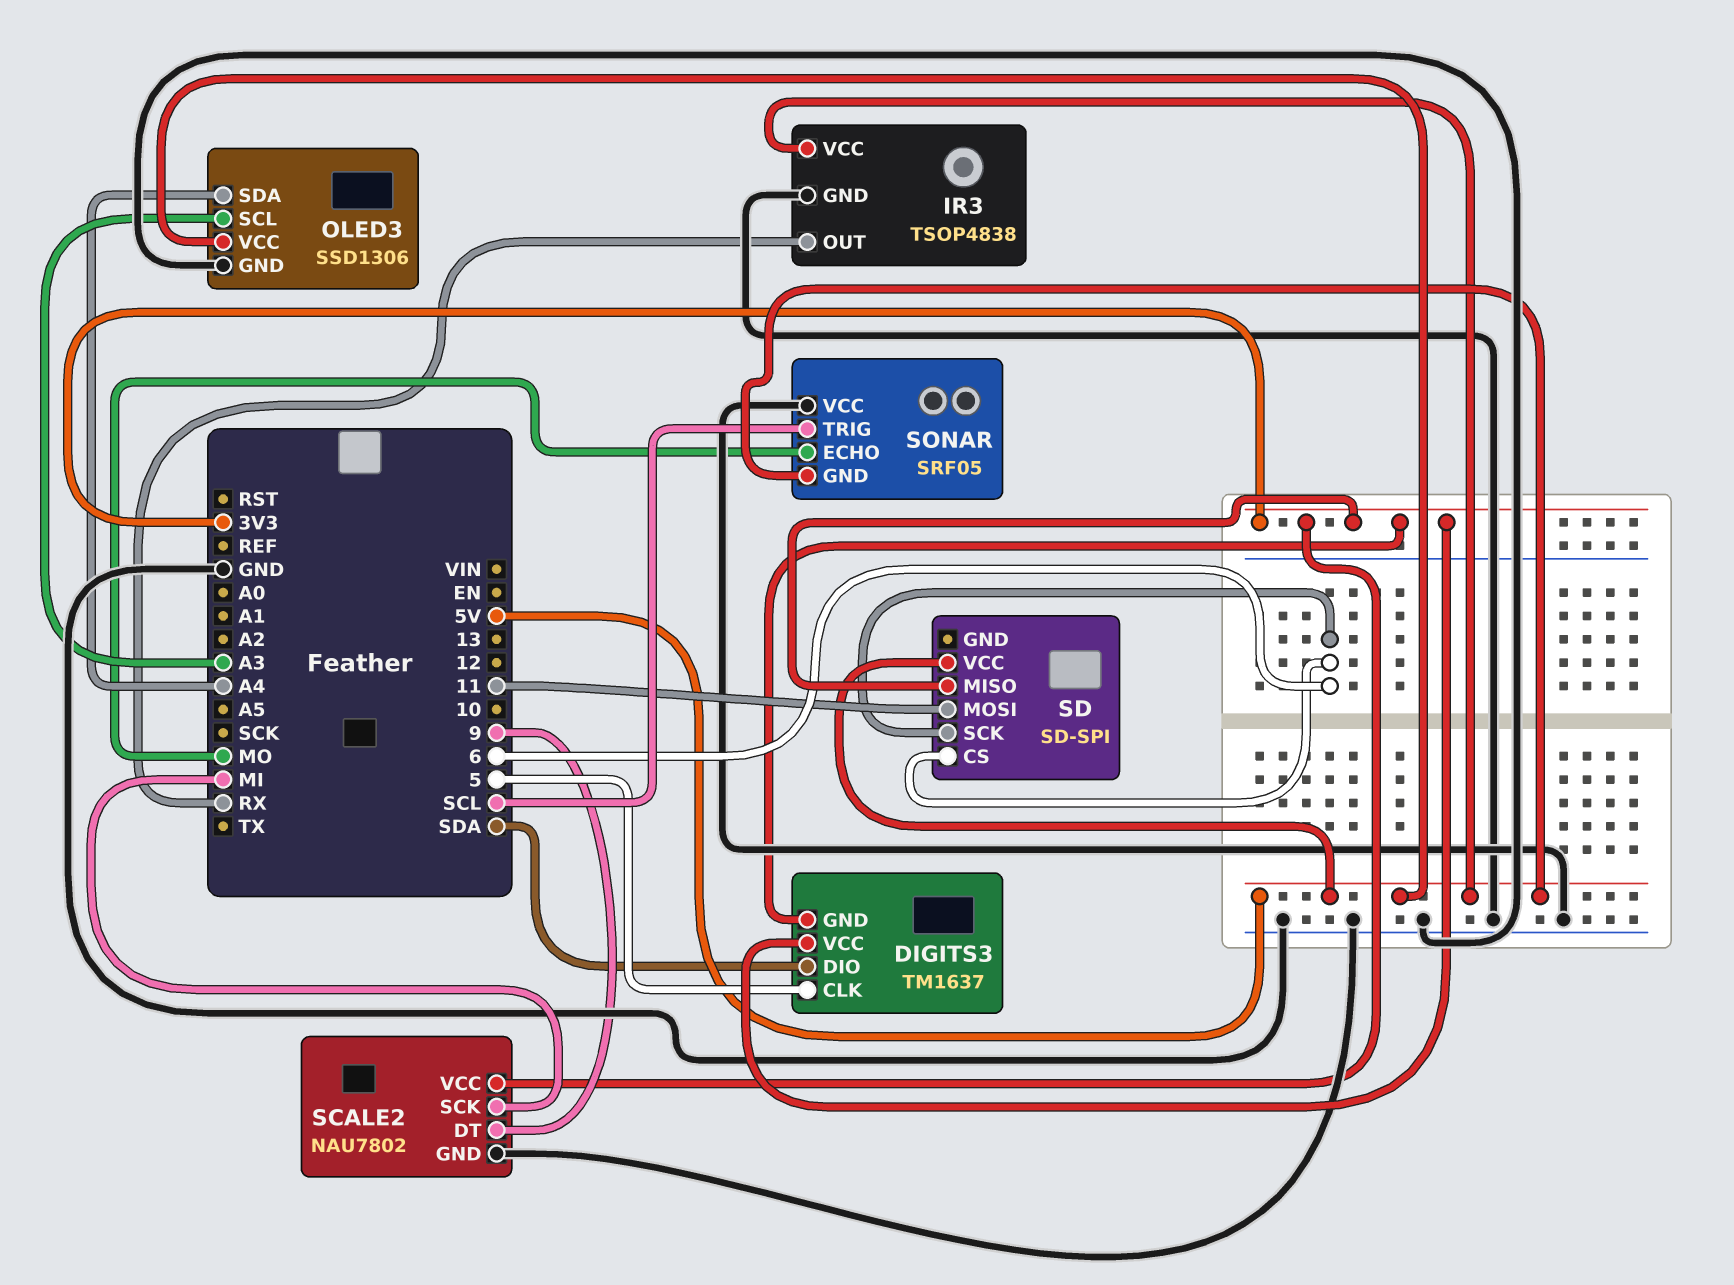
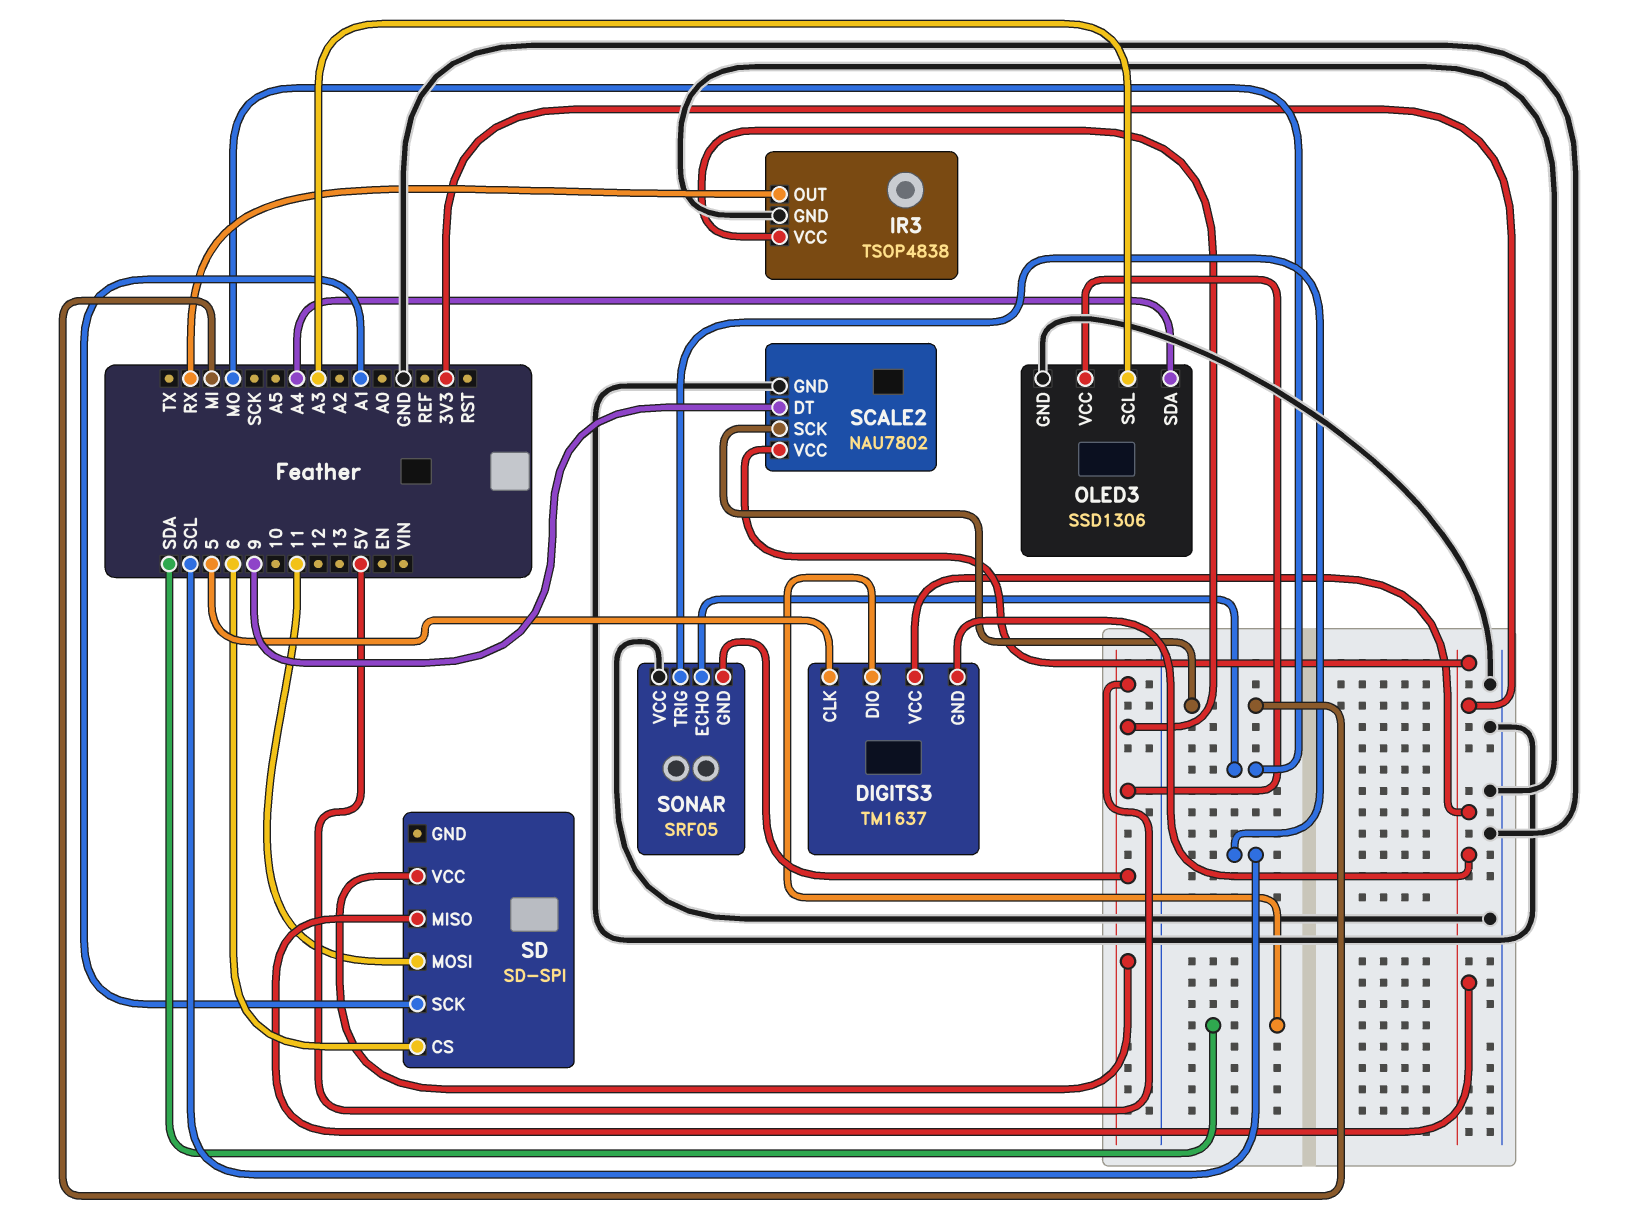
SD pin SCK: 6 -> A1

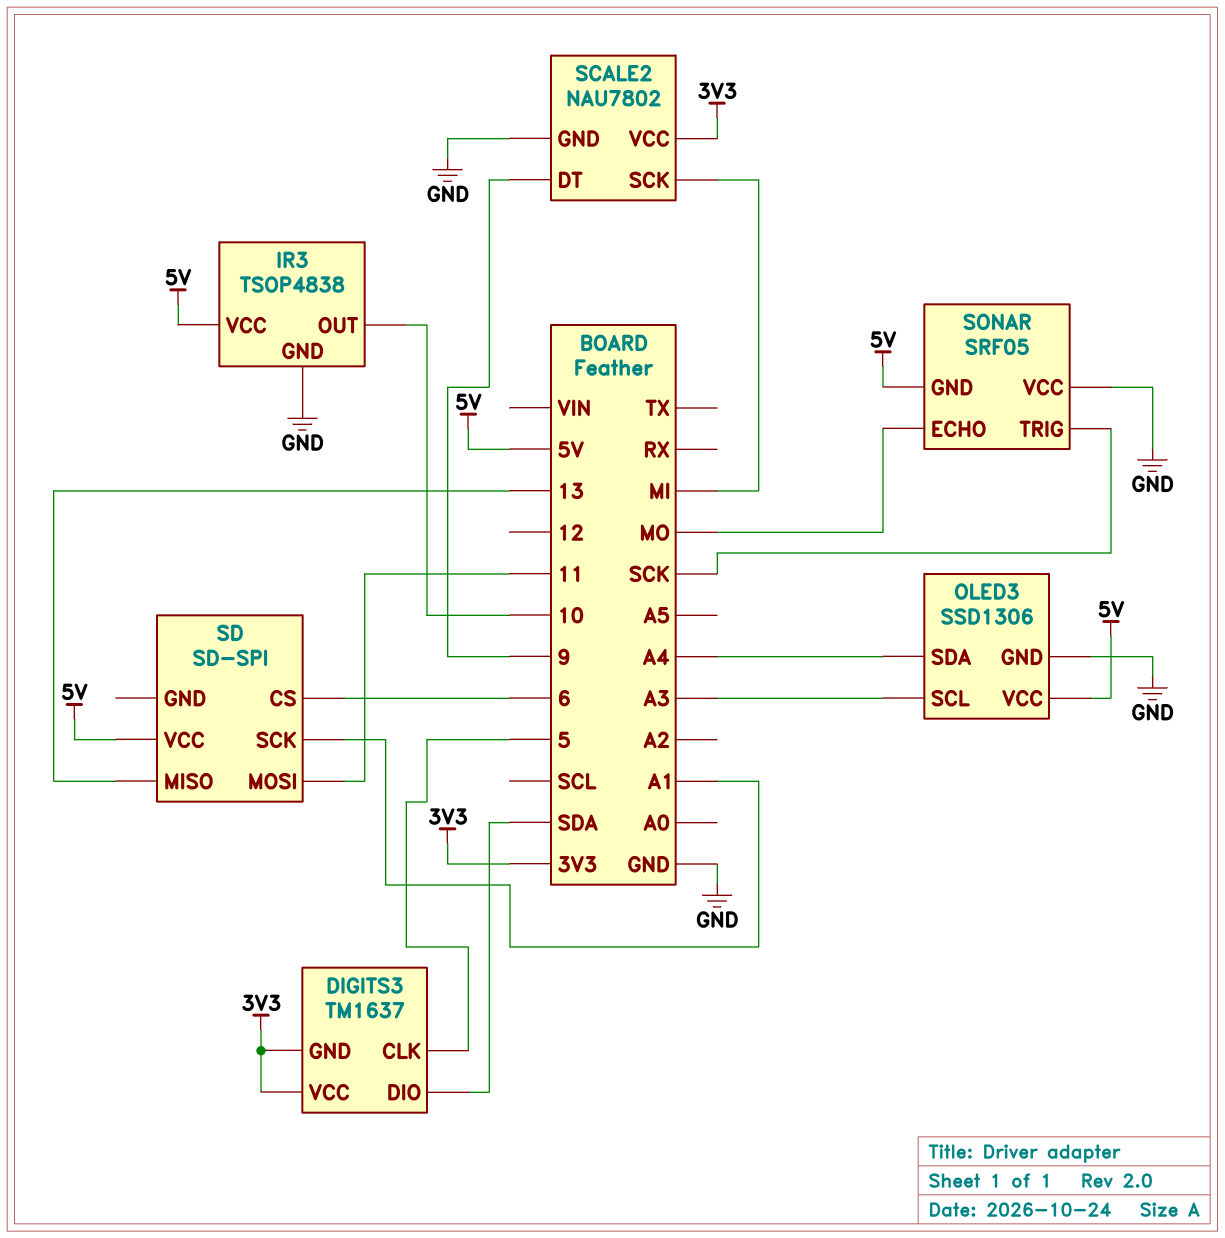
IR3 pin OUT: RX -> 10
SD pin MISO: 3V3 -> 13
SONAR pin TRIG: SCL -> SCK

